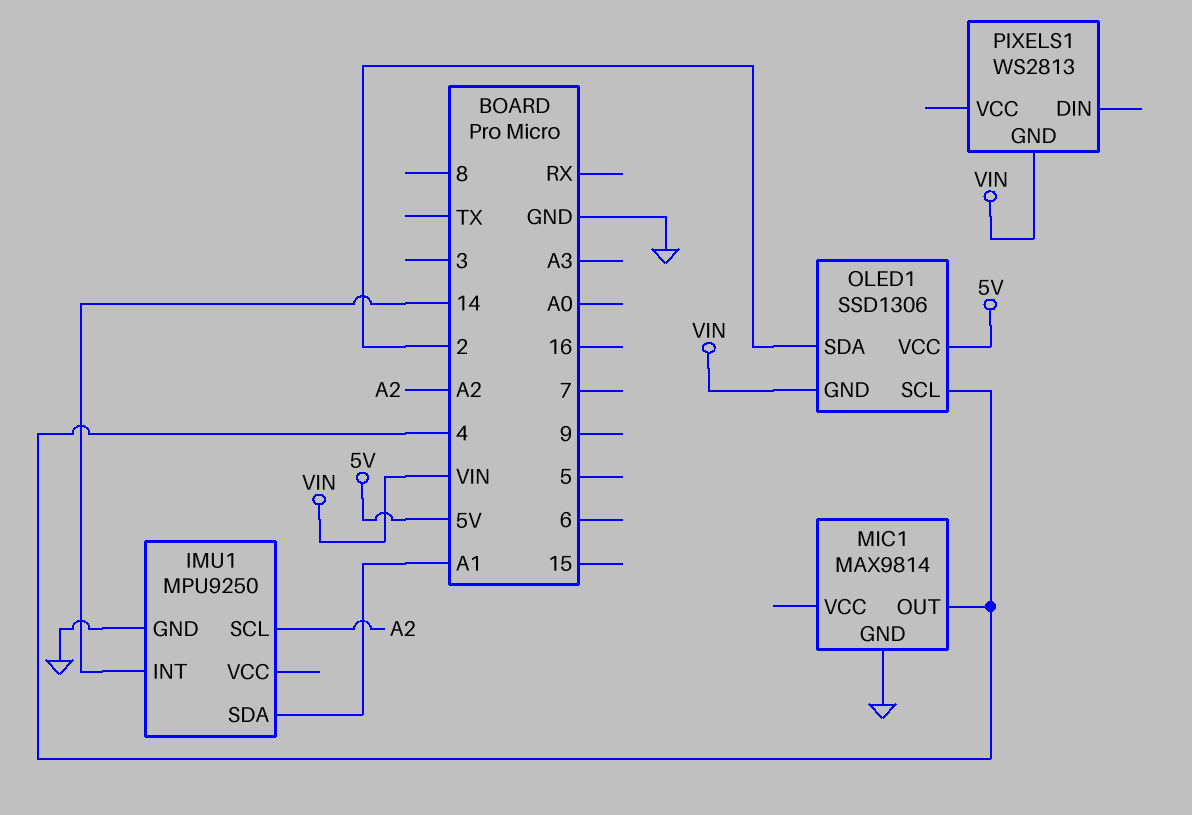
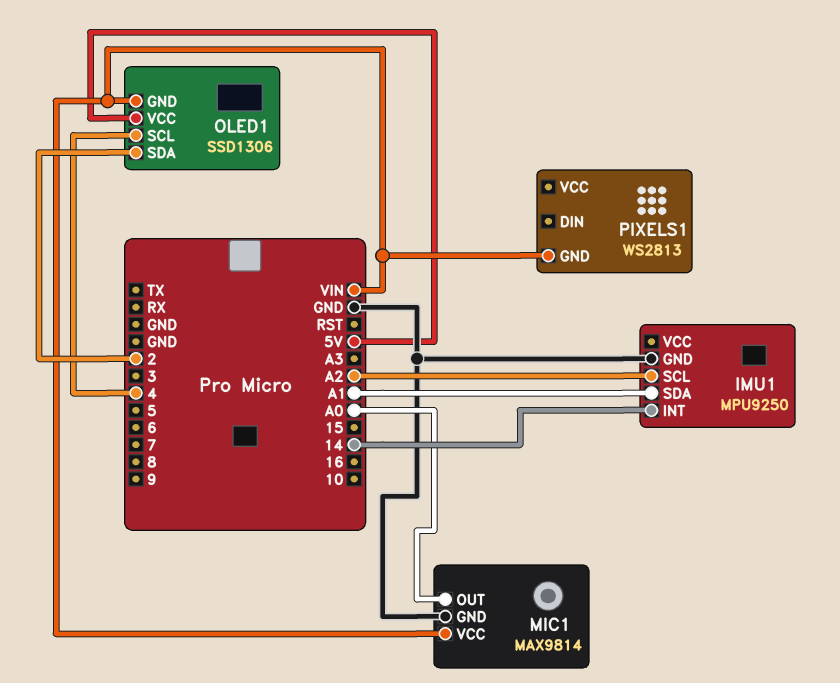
MIC1 pin OUT: 4 -> A0
MIC1 pin VCC: none -> VIN

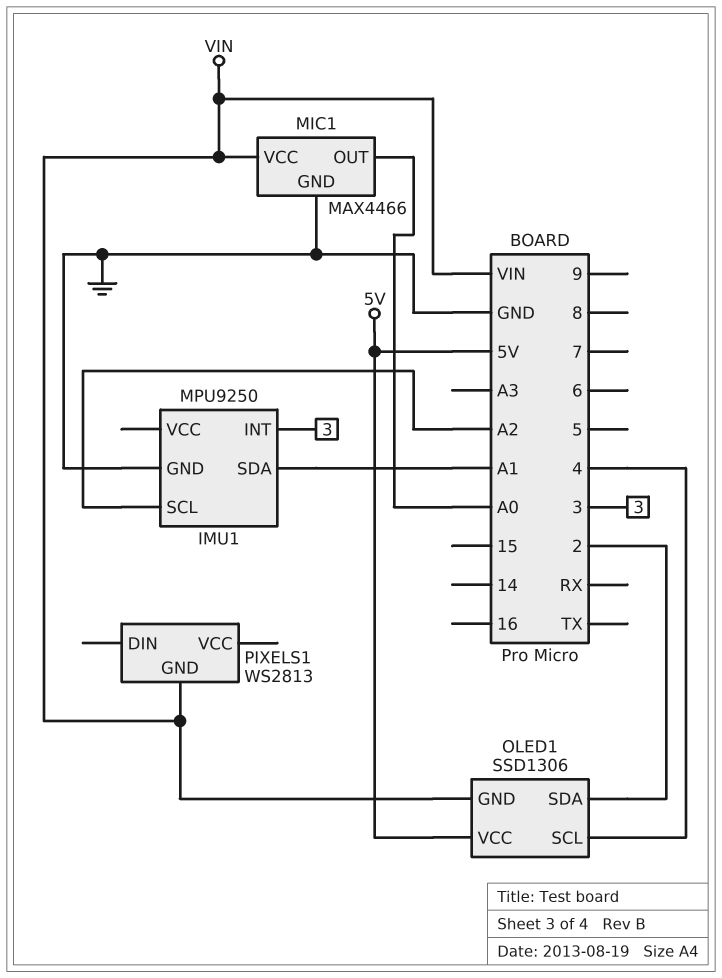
IMU1 pin INT: 14 -> 3
MIC1: MAX9814 -> MAX4466

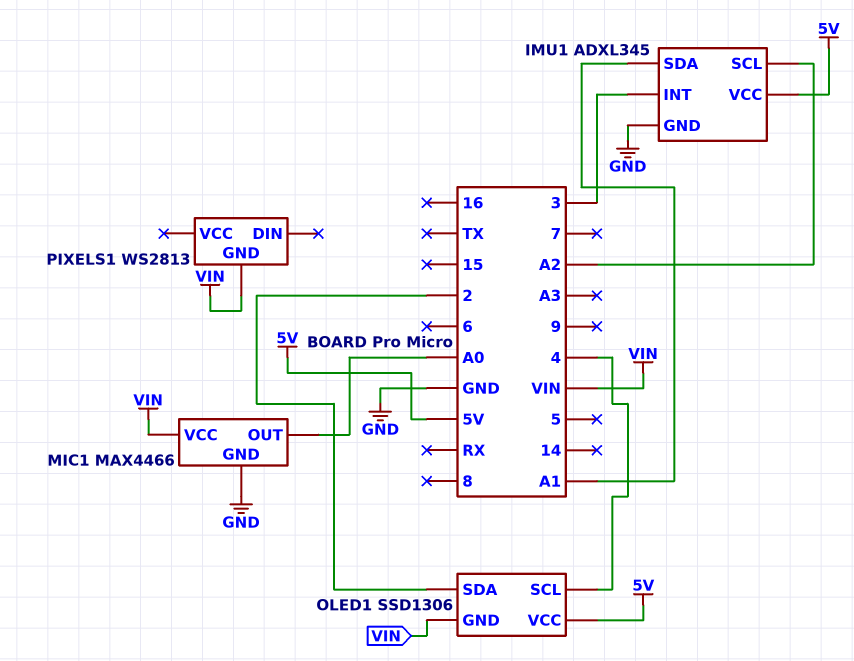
IMU1: MPU9250 -> ADXL345
IMU1 pin VCC: none -> 5V

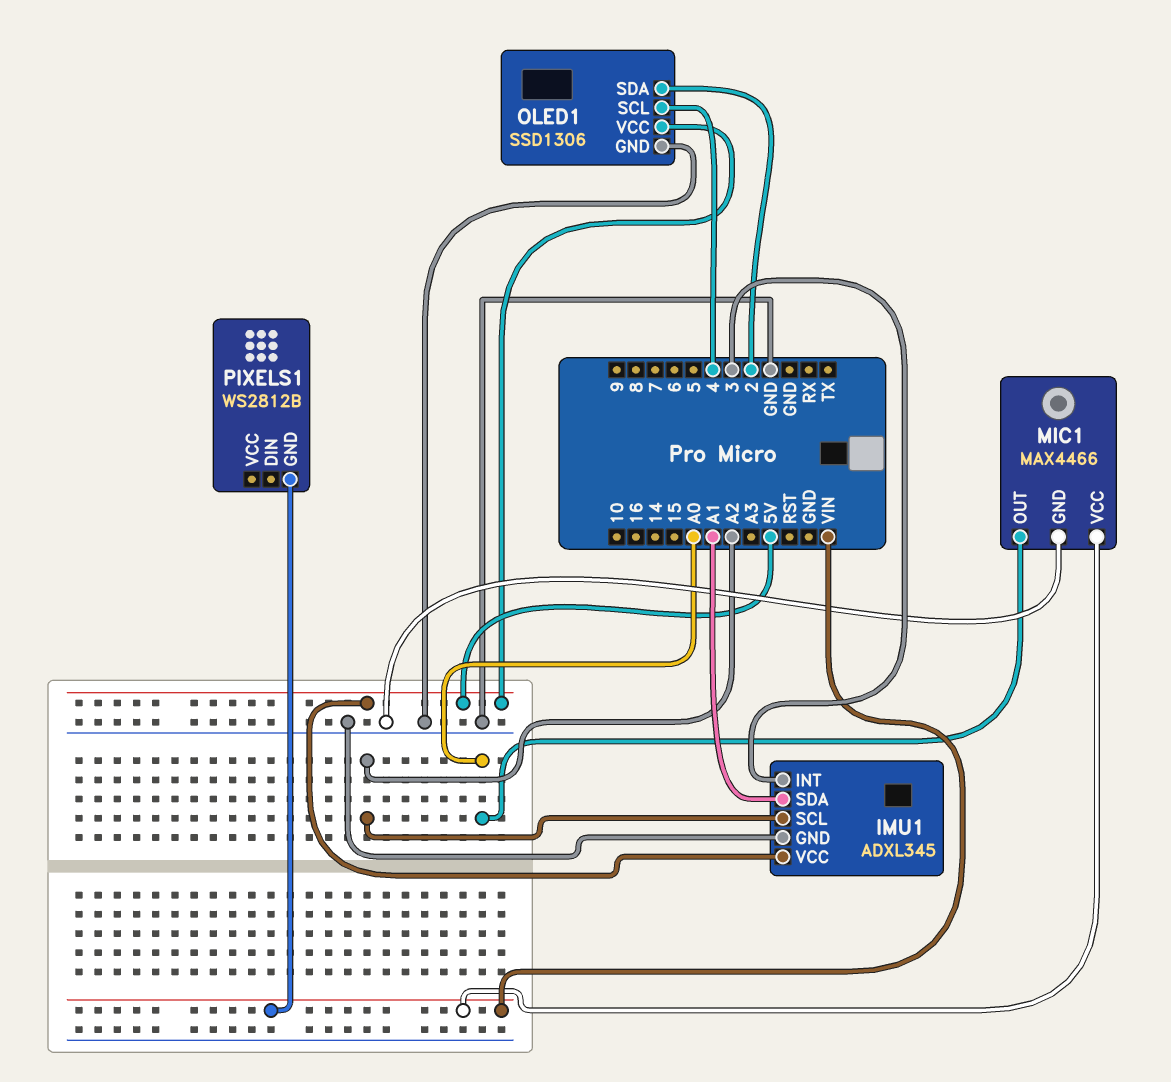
OLED1 pin GND: VIN -> GND
PIXELS1: WS2813 -> WS2812B

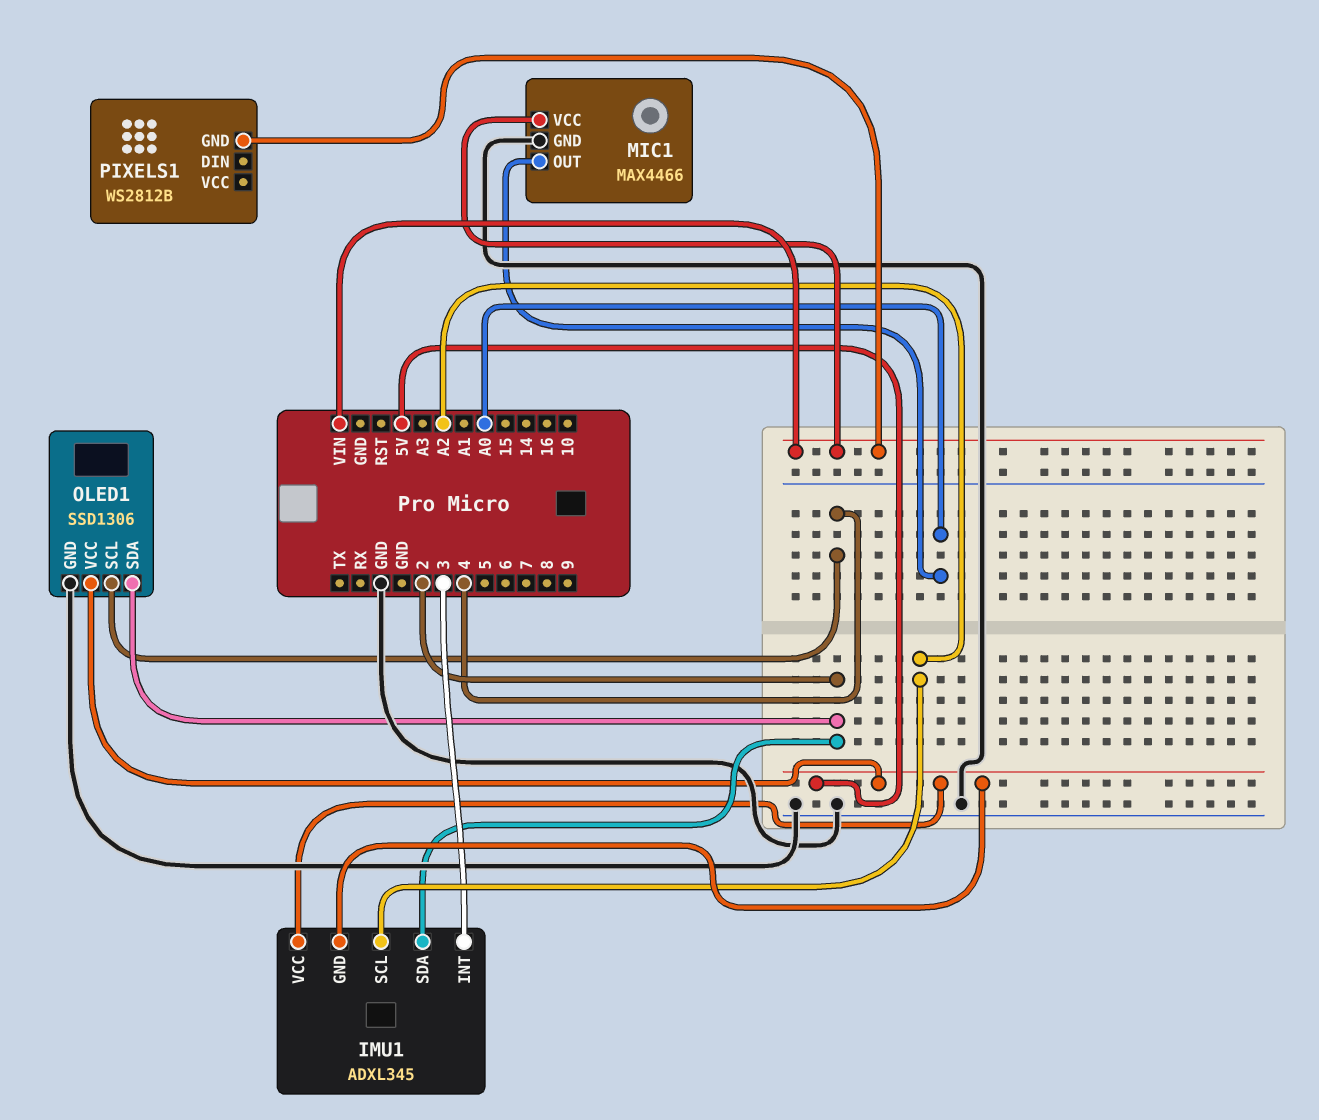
IMU1 pin GND: GND -> 5V
IMU1 pin SDA: A1 -> 2

